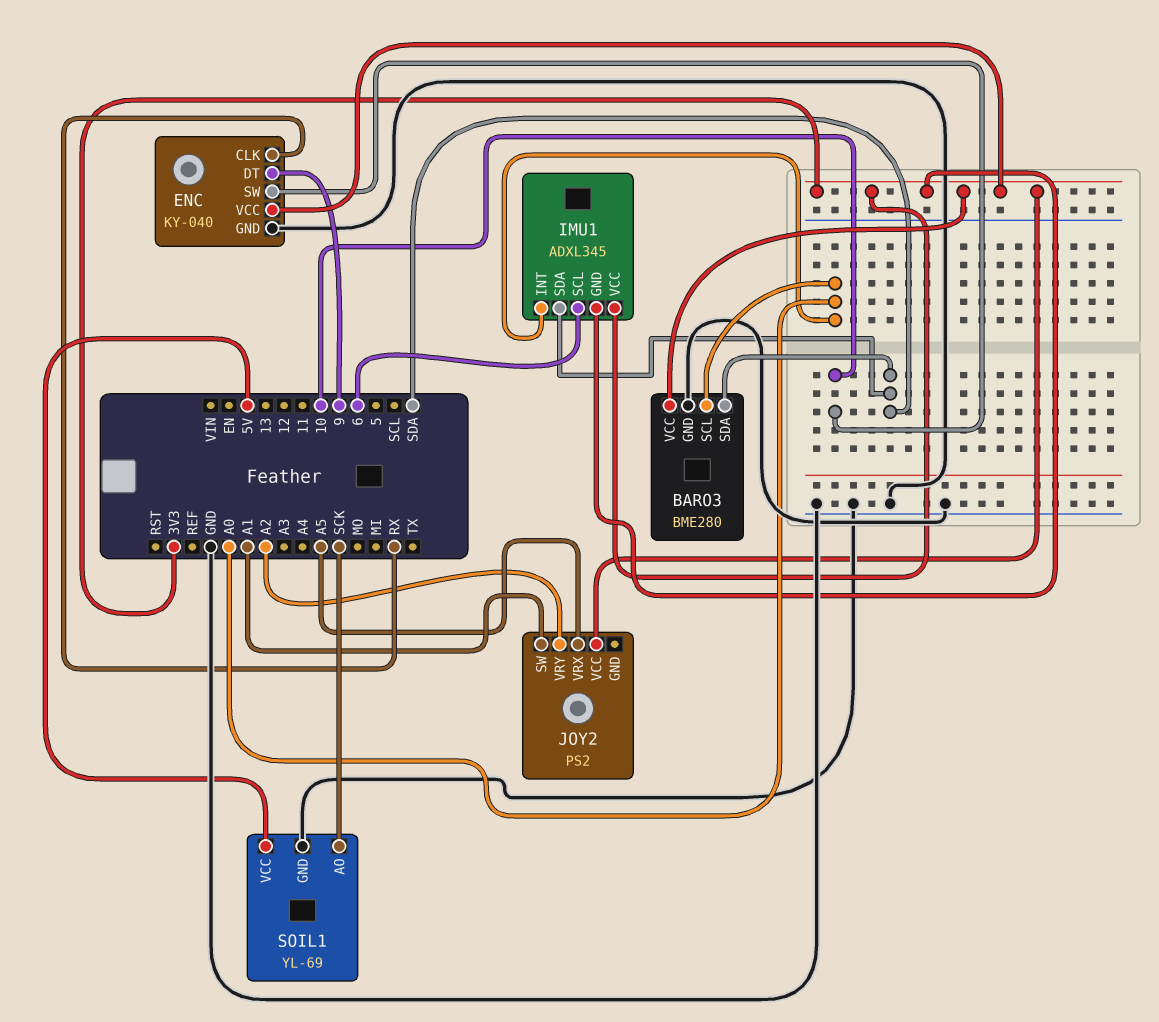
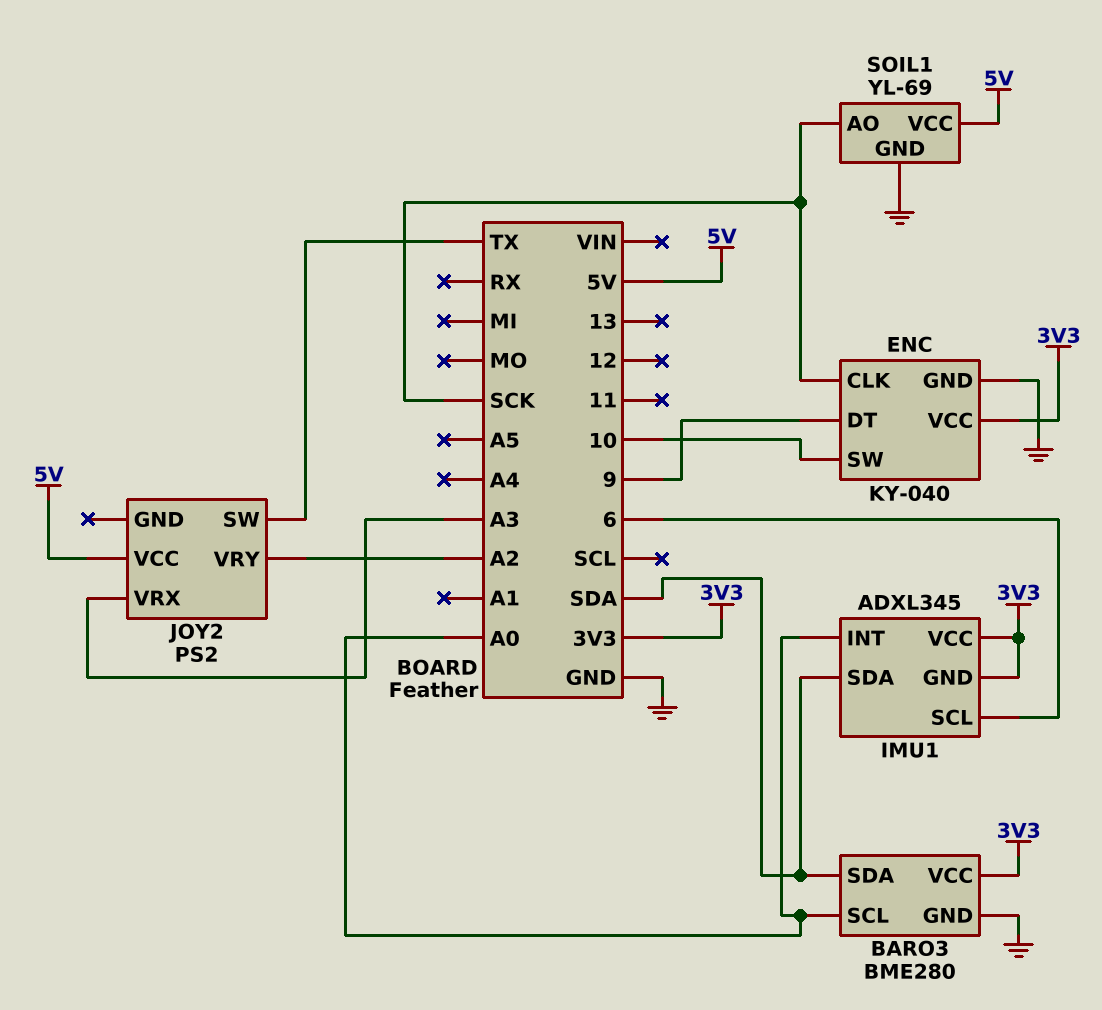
ENC pin CLK: RX -> SCK
JOY2 pin SW: A1 -> TX
JOY2 pin VCC: 3V3 -> 5V
JOY2 pin VRX: A5 -> A3

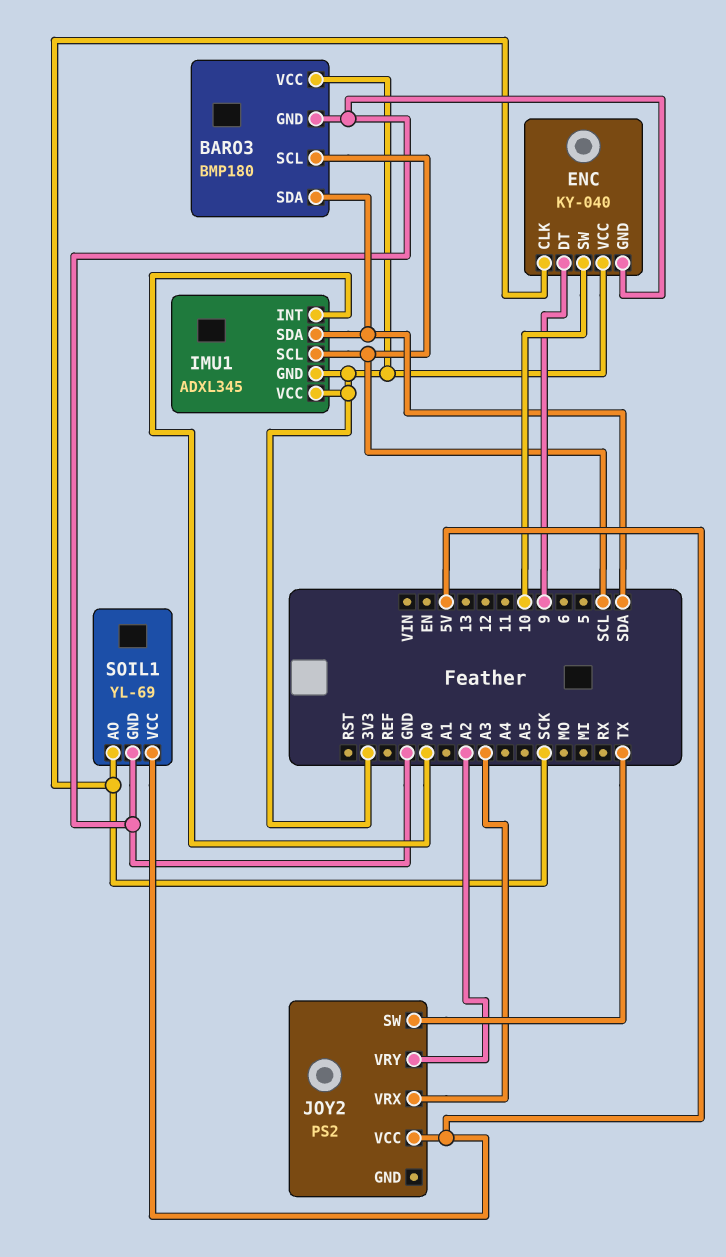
BARO3: BME280 -> BMP180
BARO3 pin SCL: A0 -> SCL
IMU1 pin SCL: 6 -> SCL

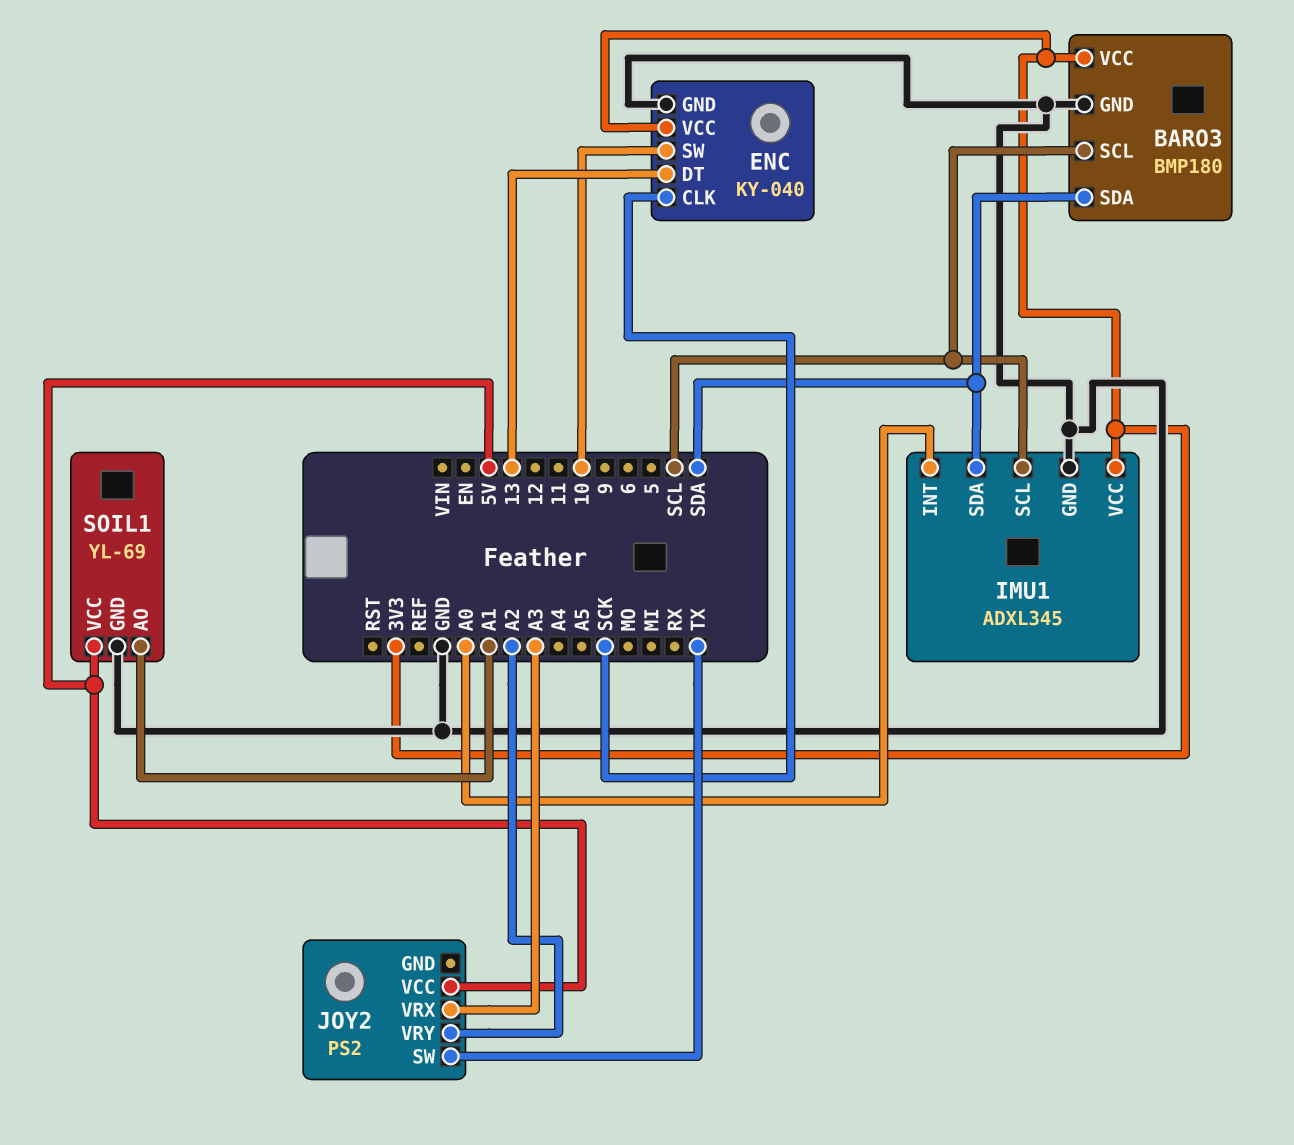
ENC pin DT: 9 -> 13
IMU1 pin GND: 3V3 -> GND
SOIL1 pin AO: SCK -> A1

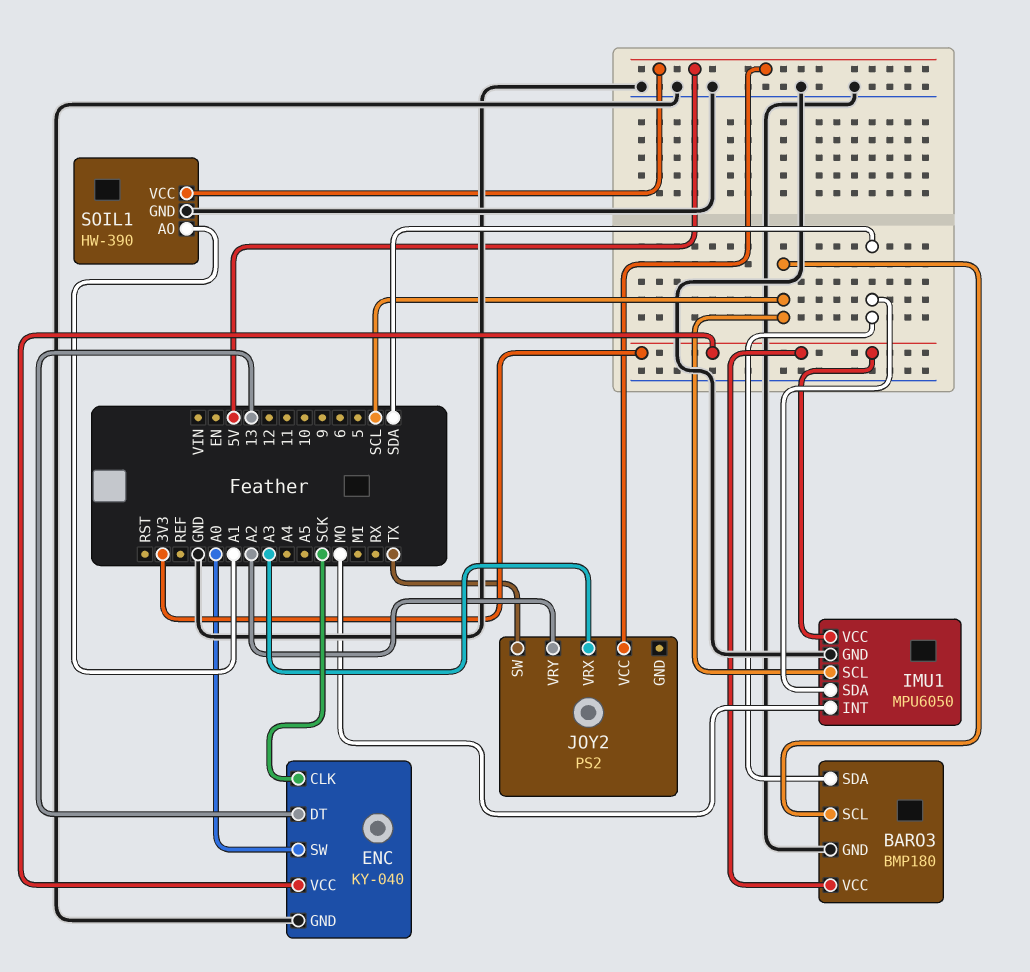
ENC pin SW: 10 -> A0
IMU1: ADXL345 -> MPU6050
IMU1 pin INT: A0 -> MO
SOIL1: YL-69 -> HW-390

